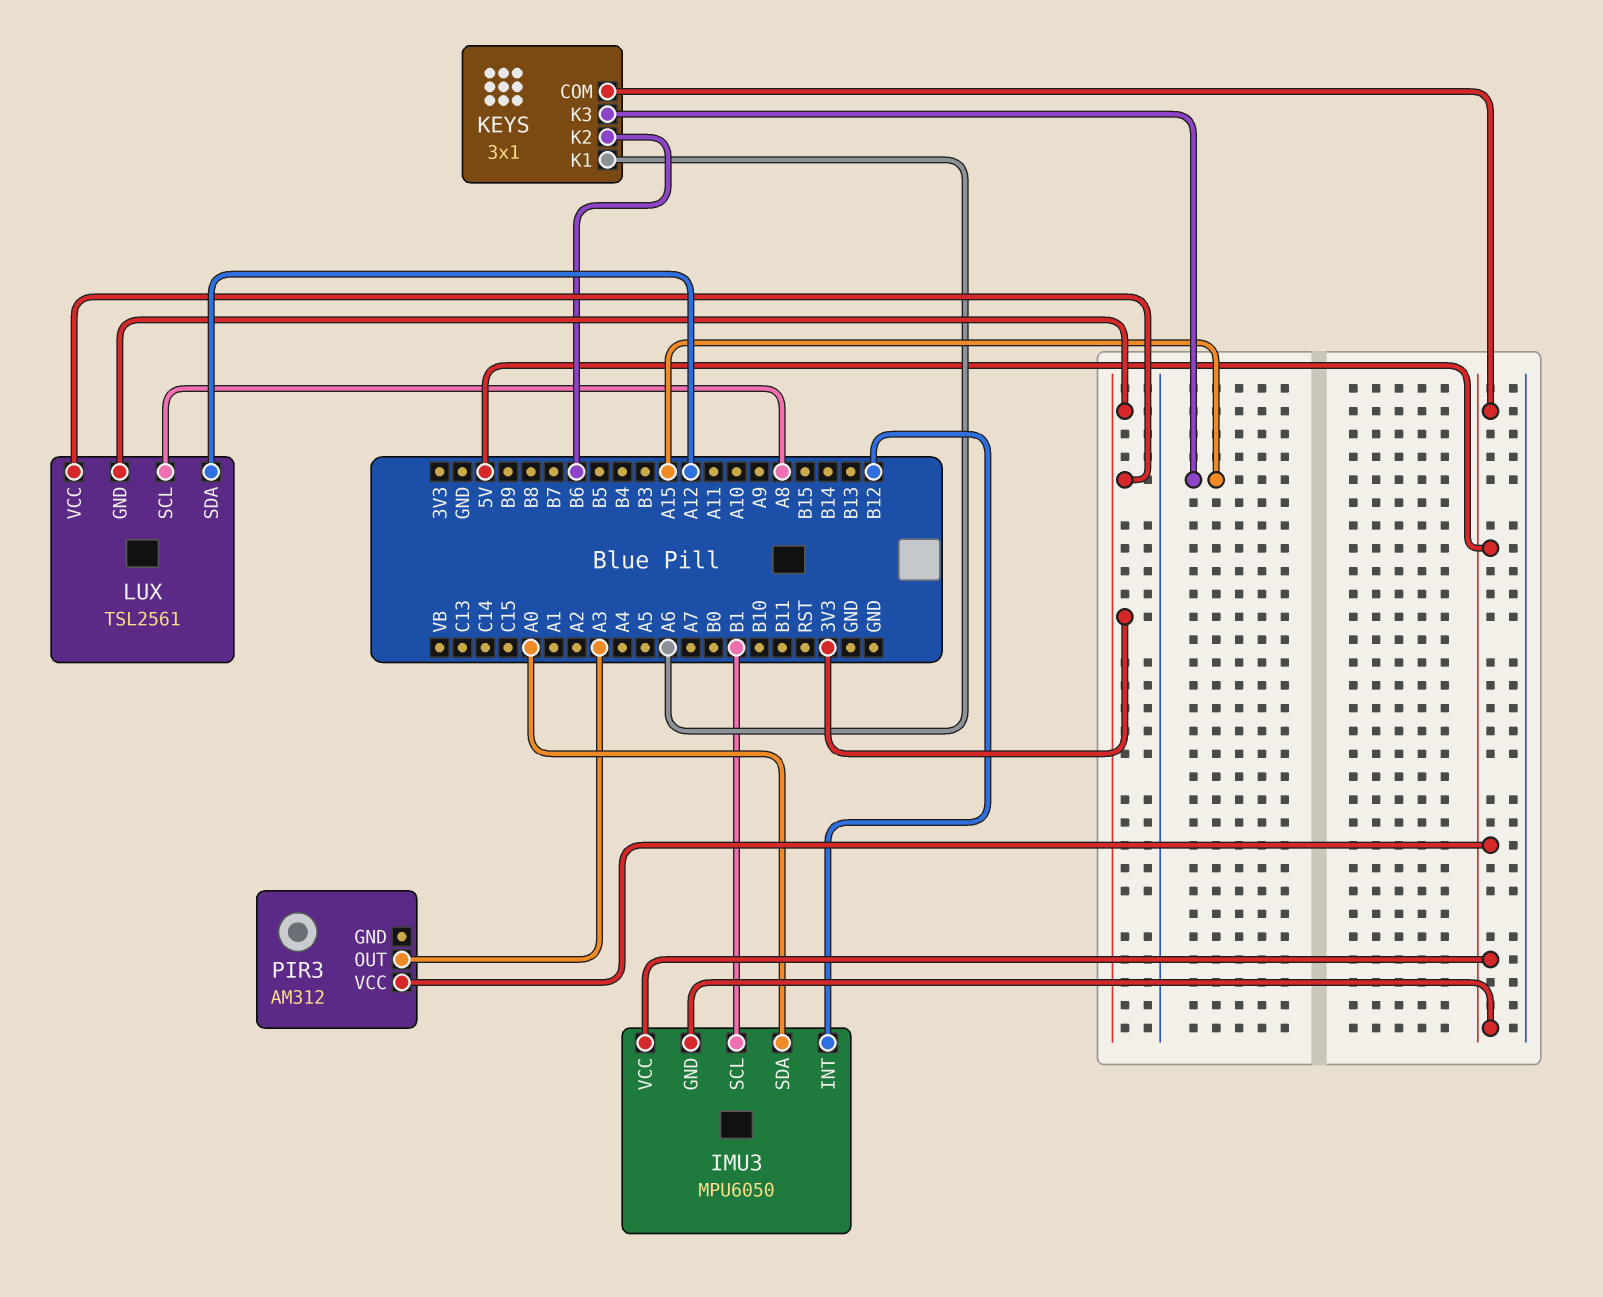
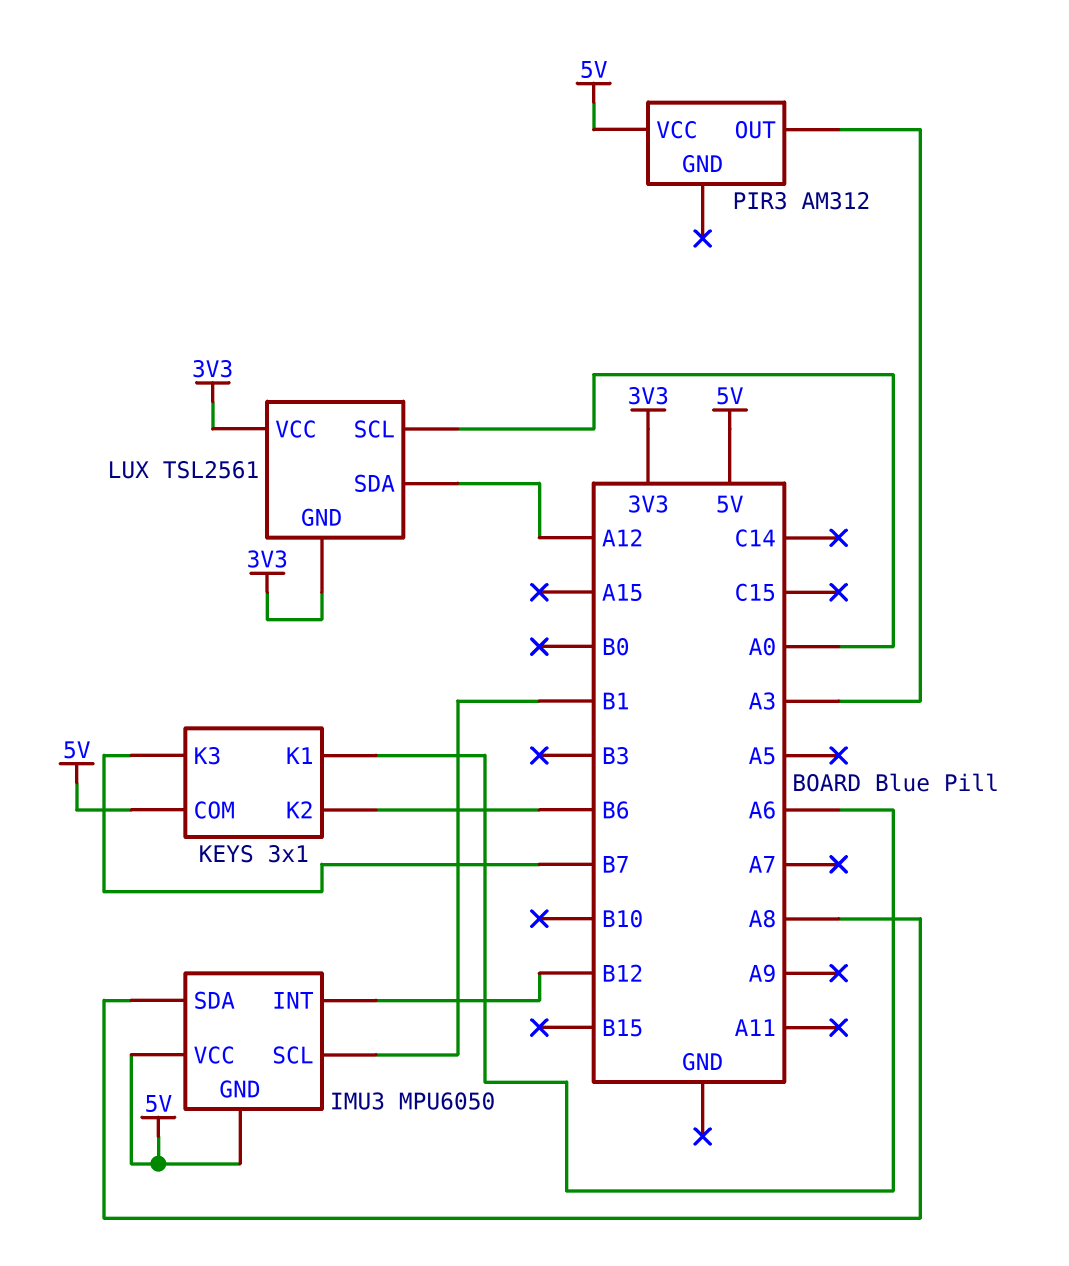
IMU3 pin SDA: A0 -> A8
KEYS pin K3: A15 -> B7
LUX pin SCL: A8 -> A0

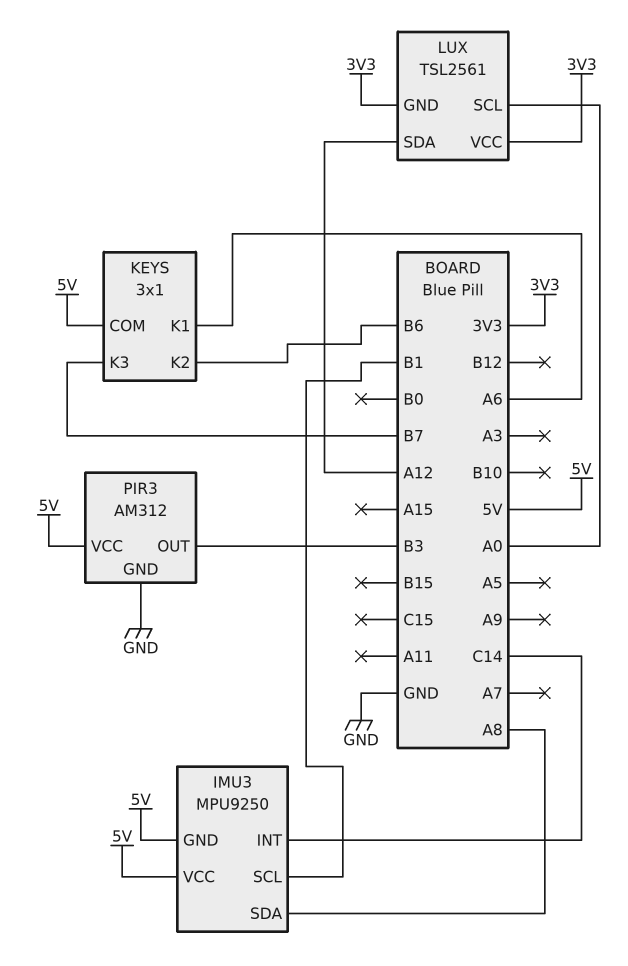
IMU3: MPU6050 -> MPU9250
IMU3 pin INT: B12 -> C14
PIR3 pin GND: none -> GND
PIR3 pin OUT: A3 -> B3

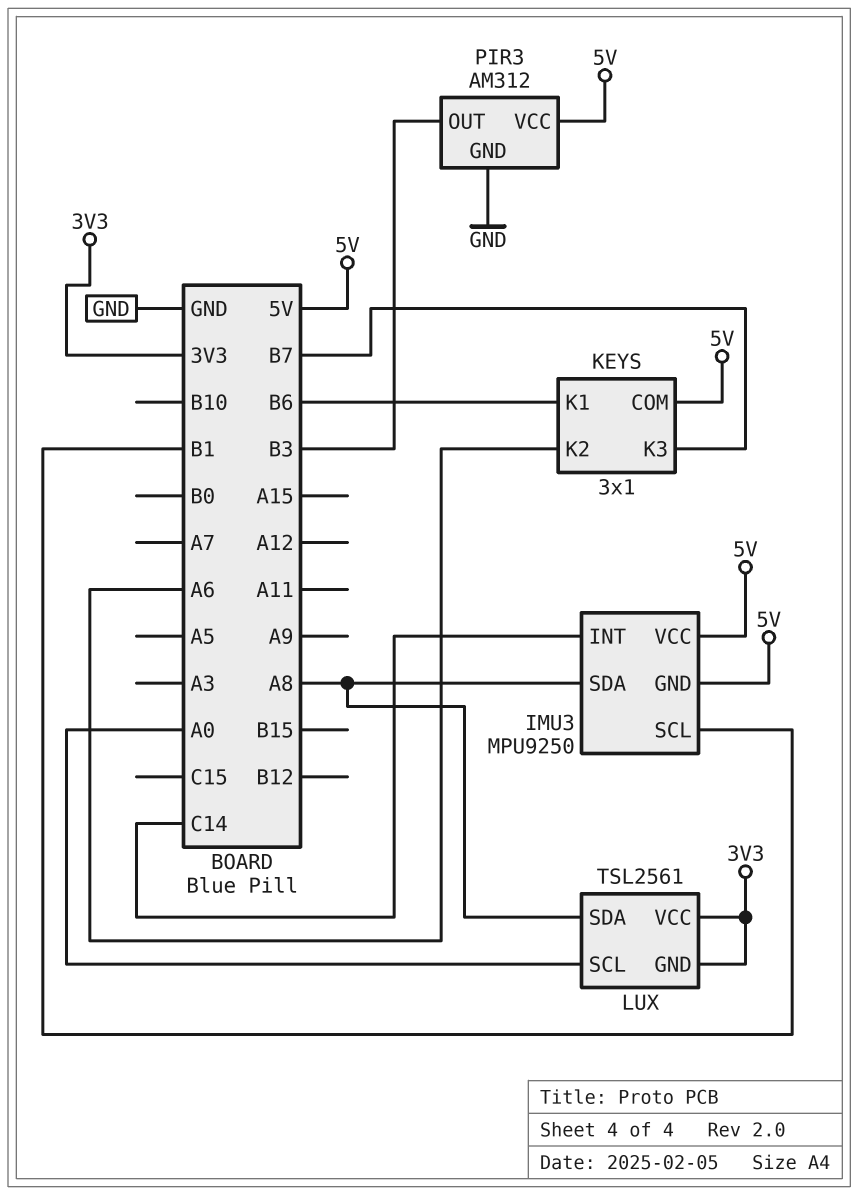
KEYS pin K1: A6 -> B6
KEYS pin K2: B6 -> A6
LUX pin SDA: A12 -> A8

